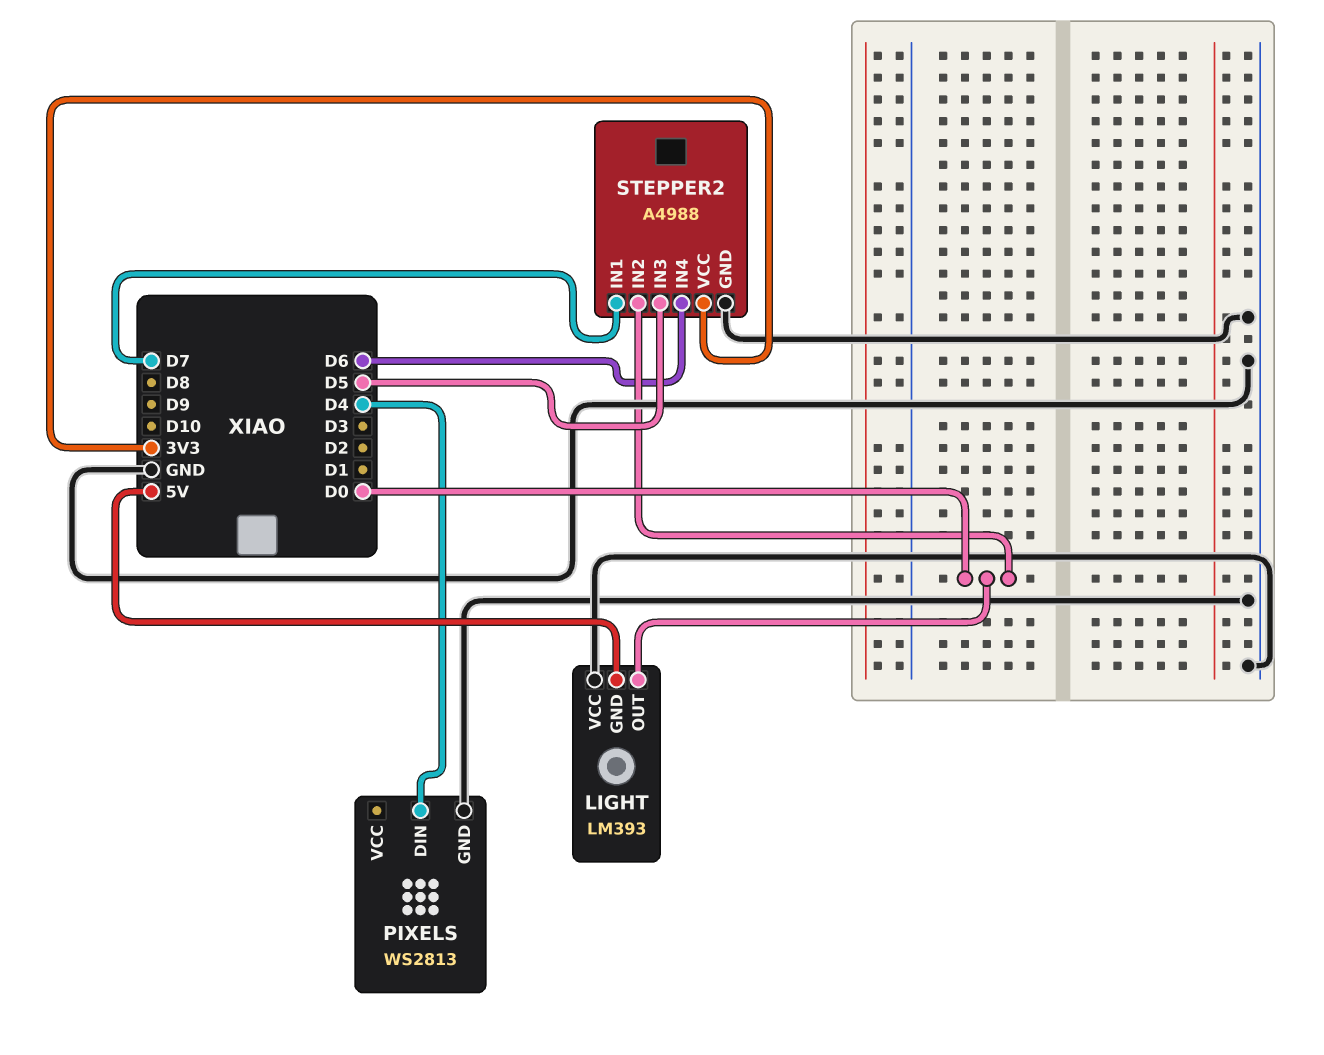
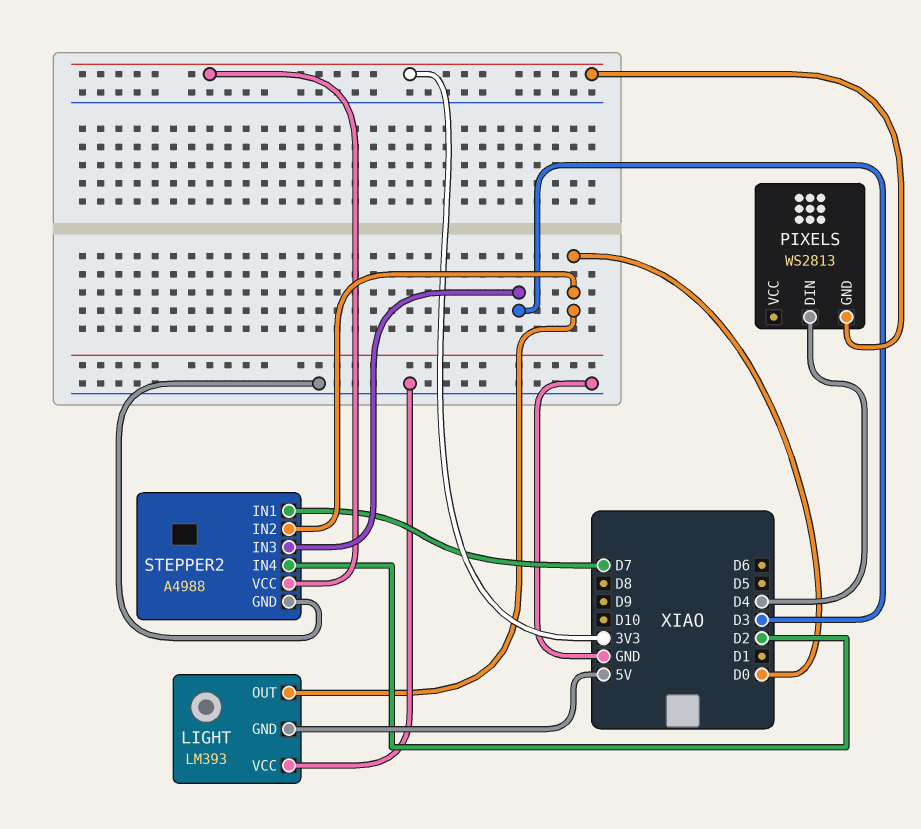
PIXELS pin GND: GND -> 3V3
STEPPER2 pin IN3: D5 -> D3
STEPPER2 pin IN4: D6 -> D2

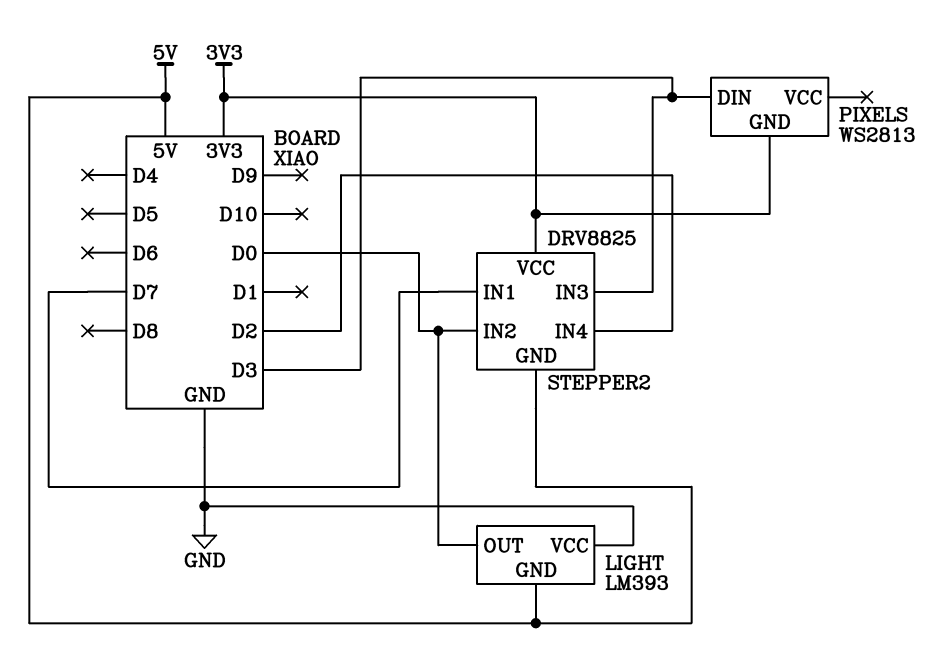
PIXELS pin DIN: D4 -> D3
STEPPER2: A4988 -> DRV8825
STEPPER2 pin GND: GND -> 5V

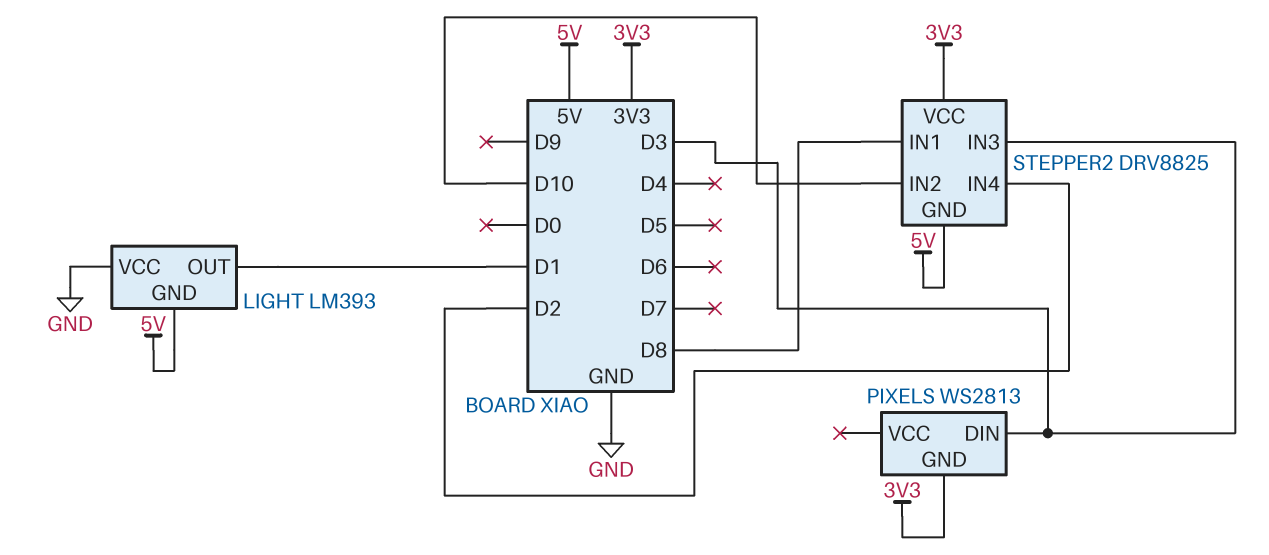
LIGHT pin OUT: D0 -> D1
STEPPER2 pin IN1: D7 -> D8
STEPPER2 pin IN2: D0 -> D10

